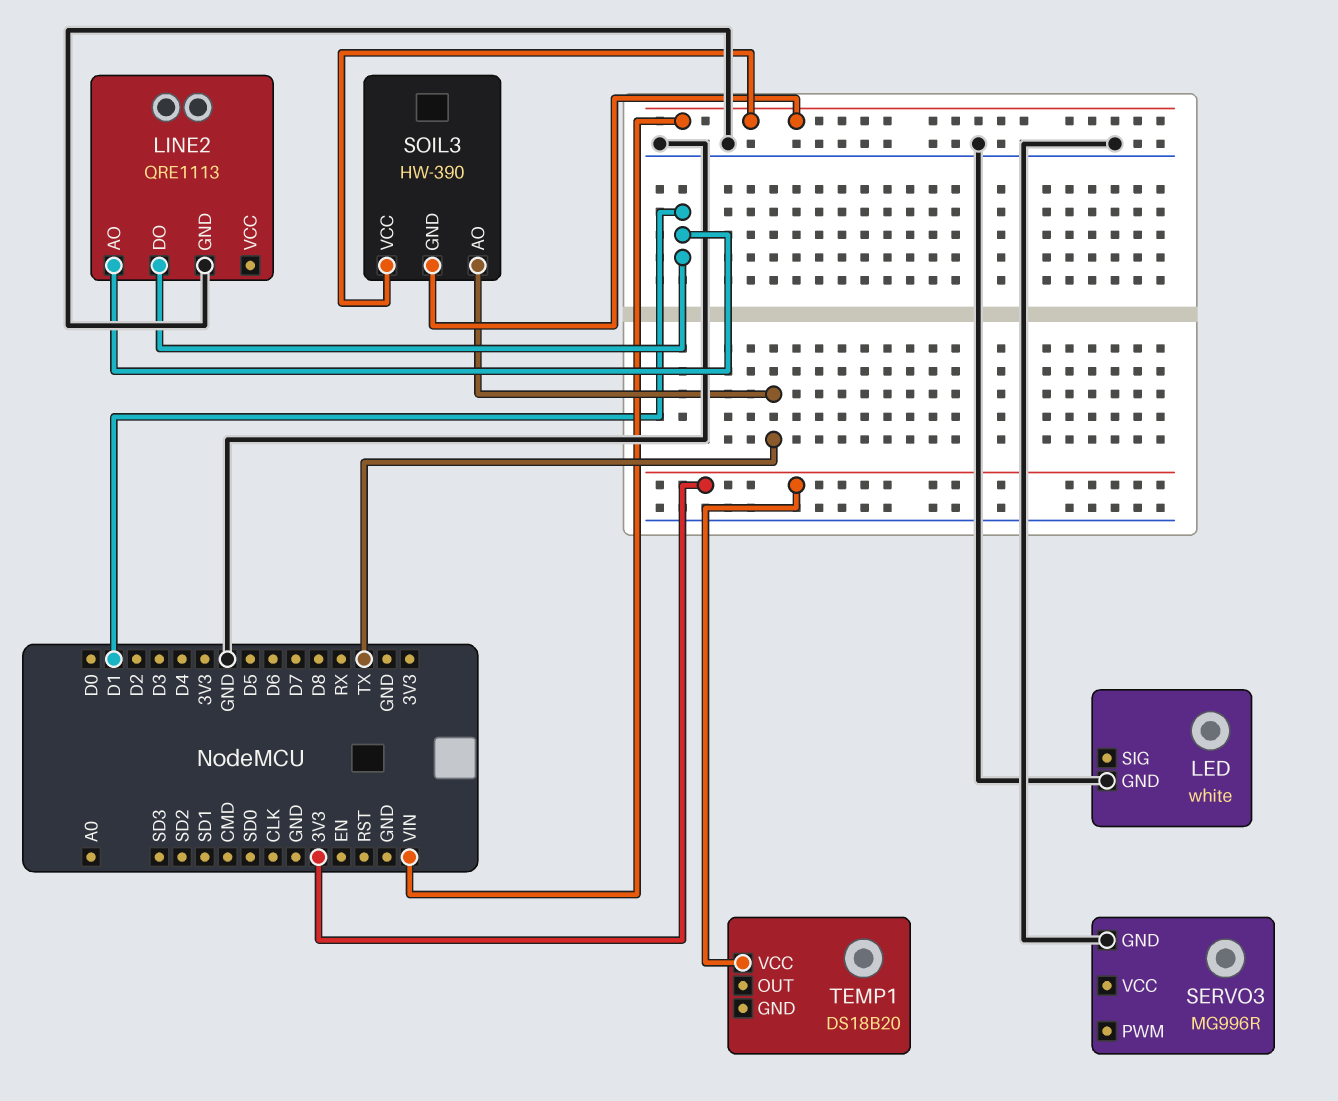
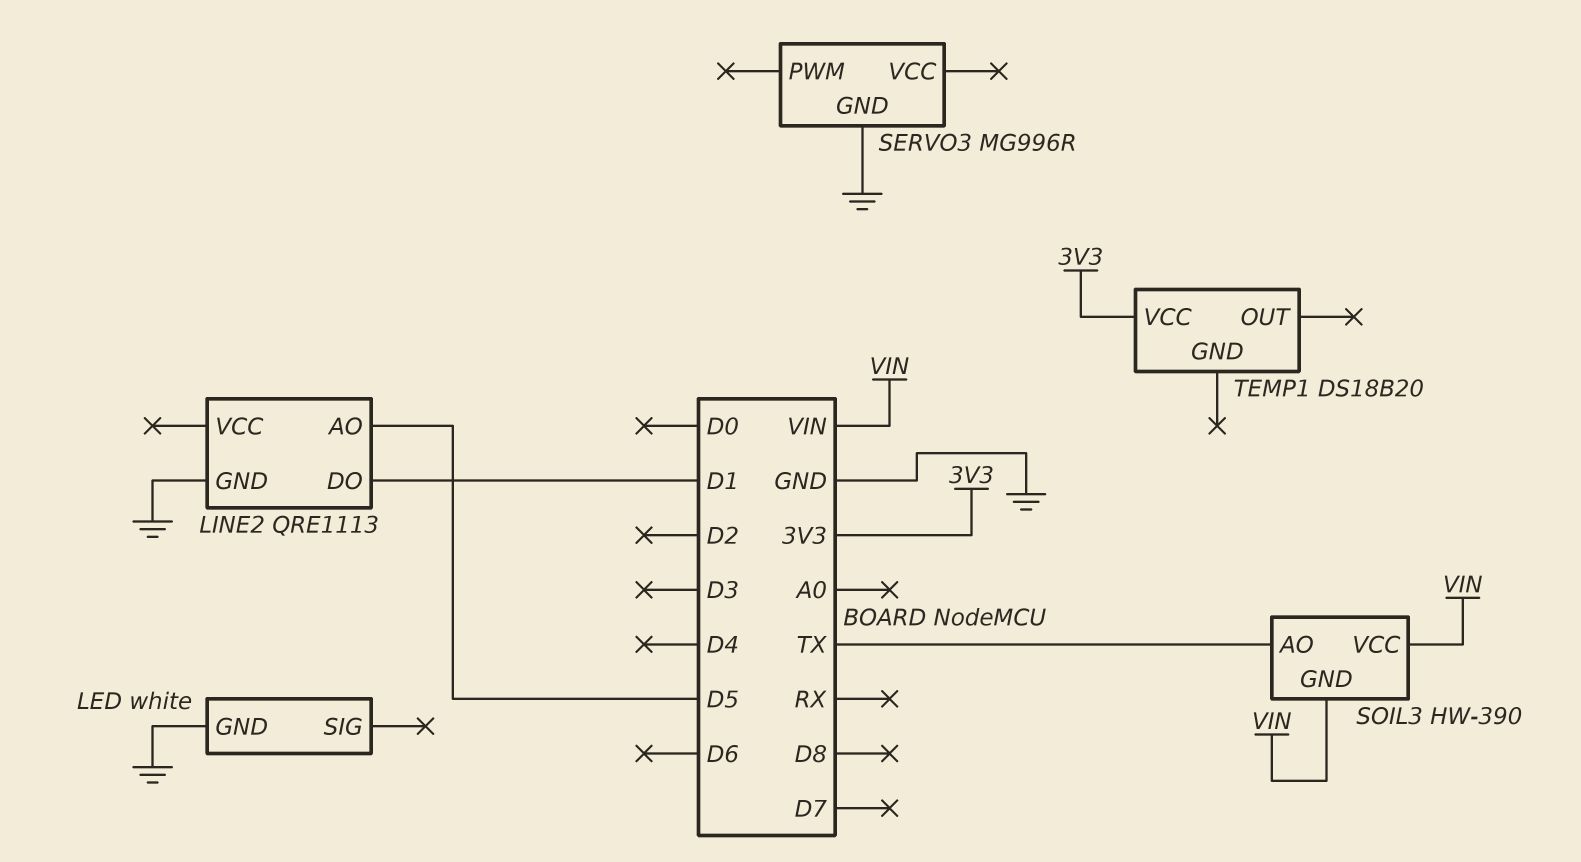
LINE2 pin AO: D1 -> D5

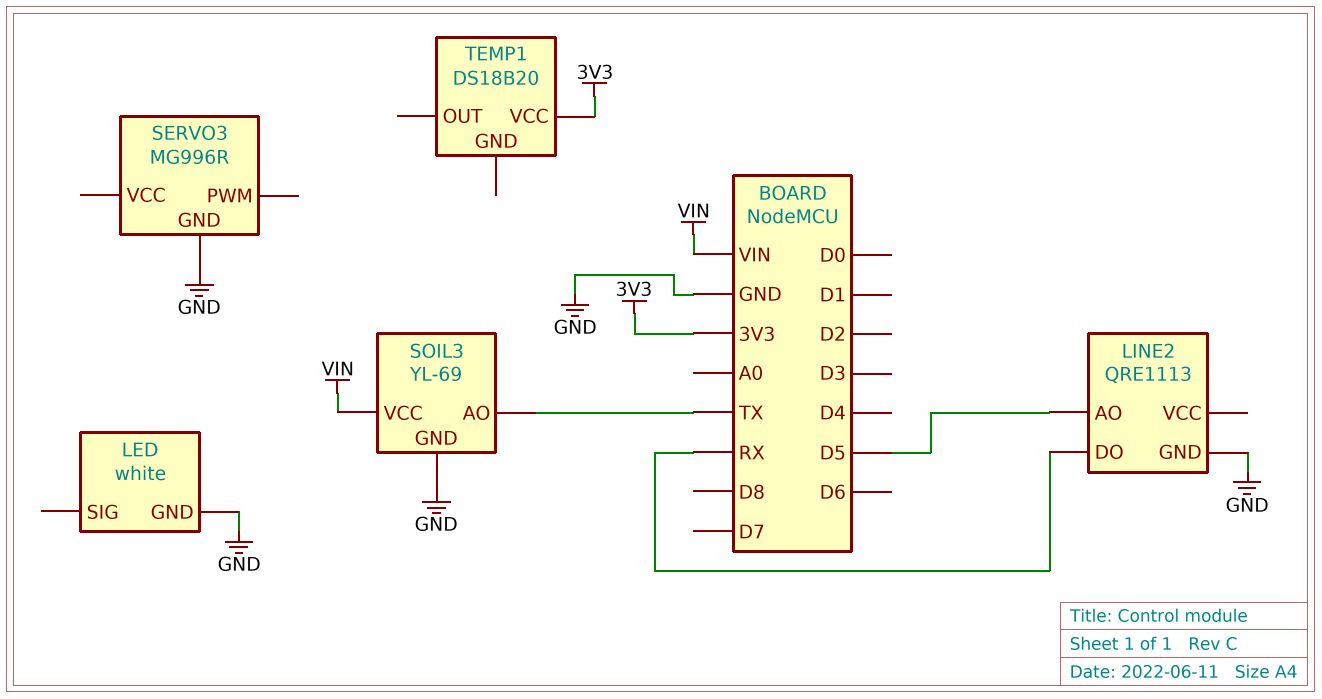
LINE2 pin DO: D1 -> RX
SOIL3: HW-390 -> YL-69
SOIL3 pin GND: VIN -> GND

